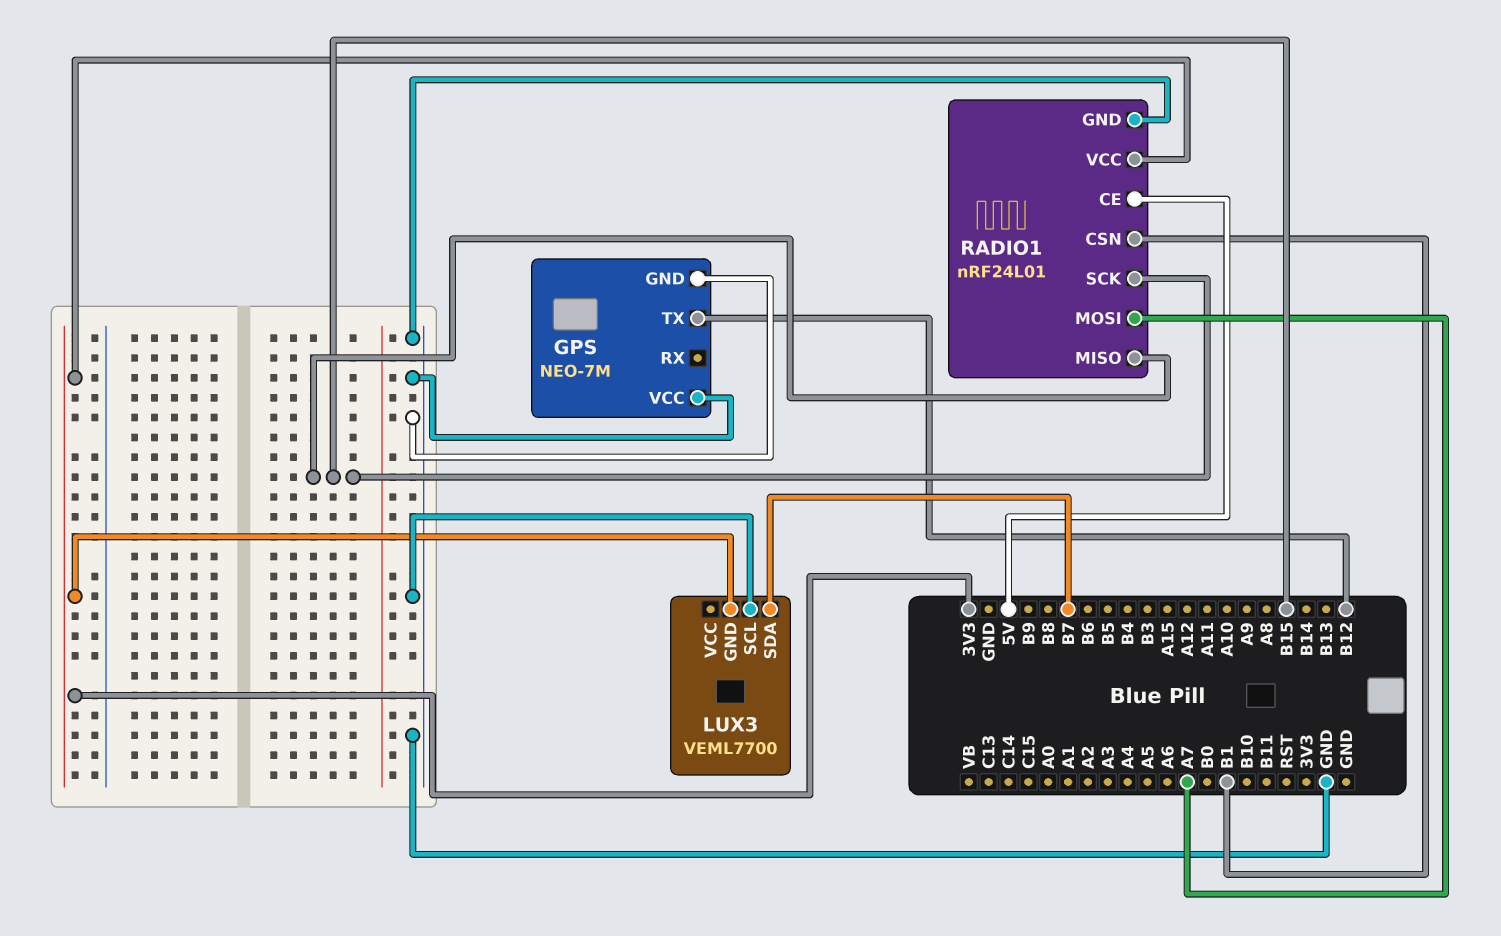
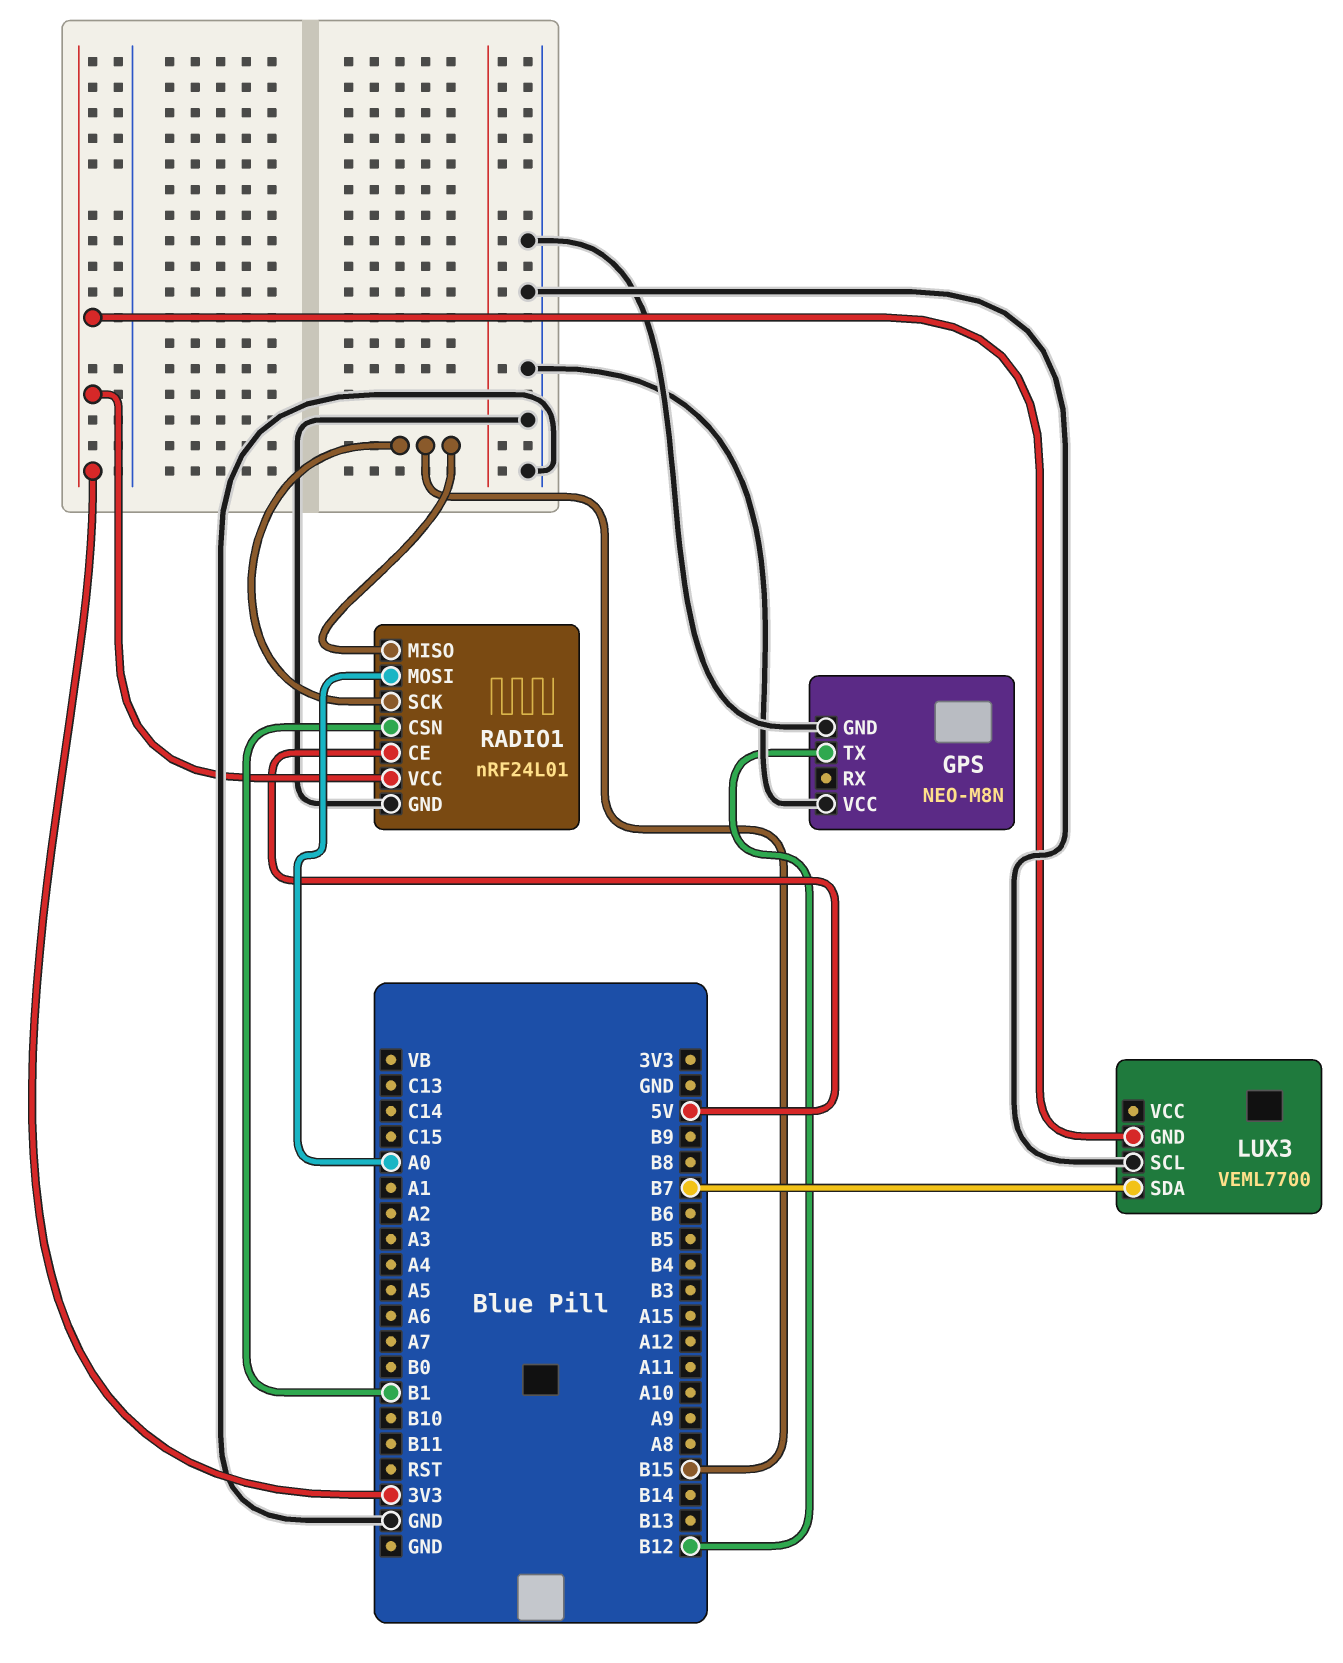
GPS: NEO-7M -> NEO-M8N
RADIO1 pin MOSI: A7 -> A0

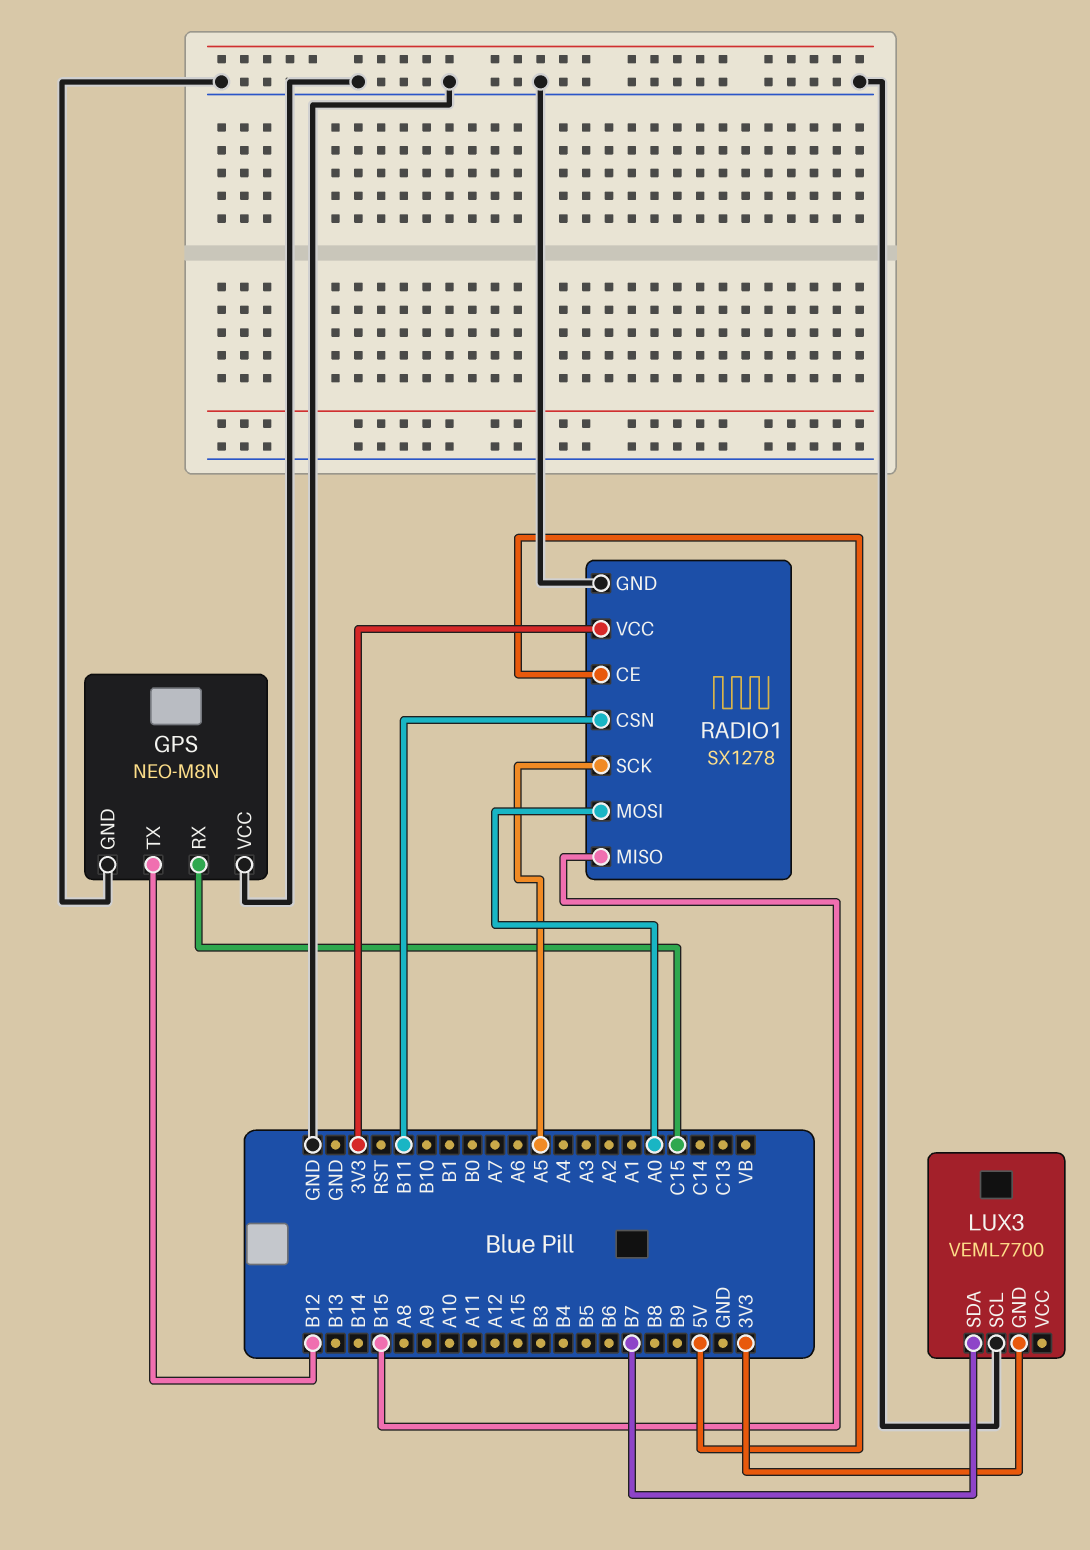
GPS pin RX: none -> C15
RADIO1: nRF24L01 -> SX1278
RADIO1 pin CSN: B1 -> B11
RADIO1 pin SCK: B15 -> A5

